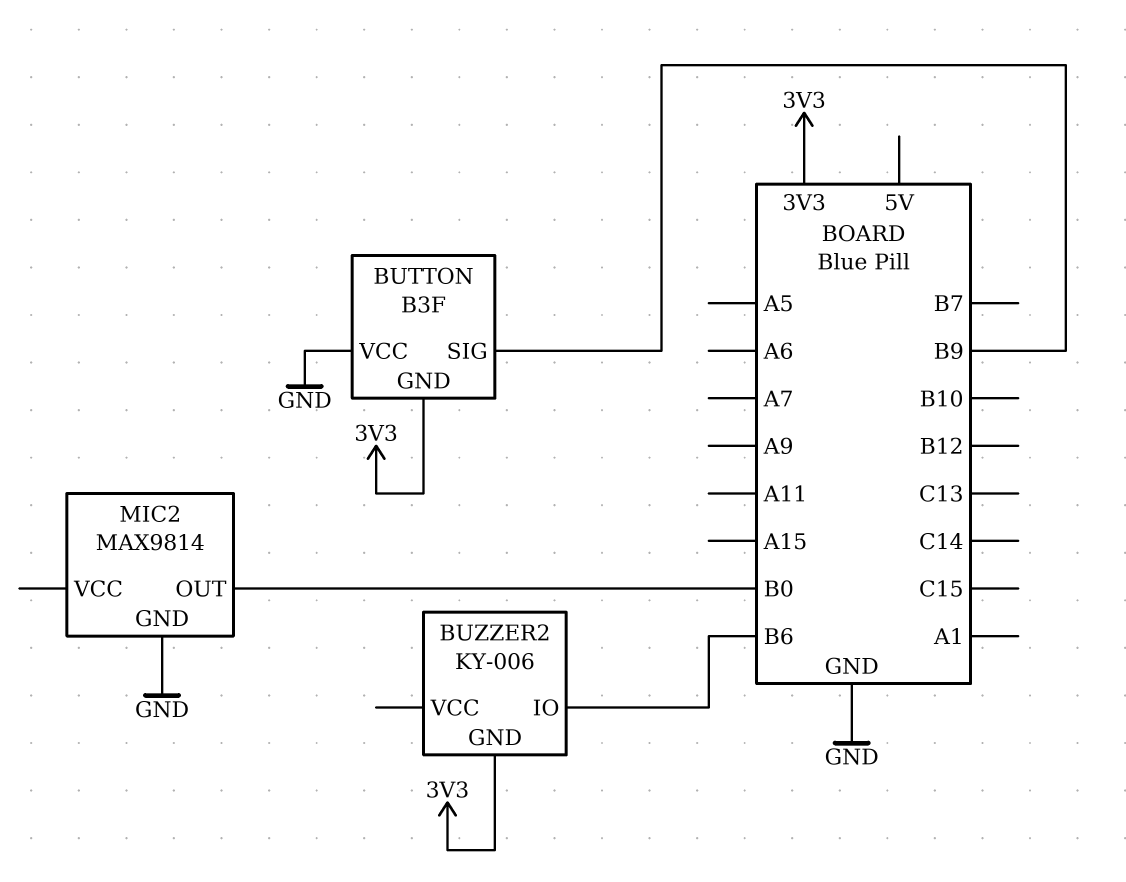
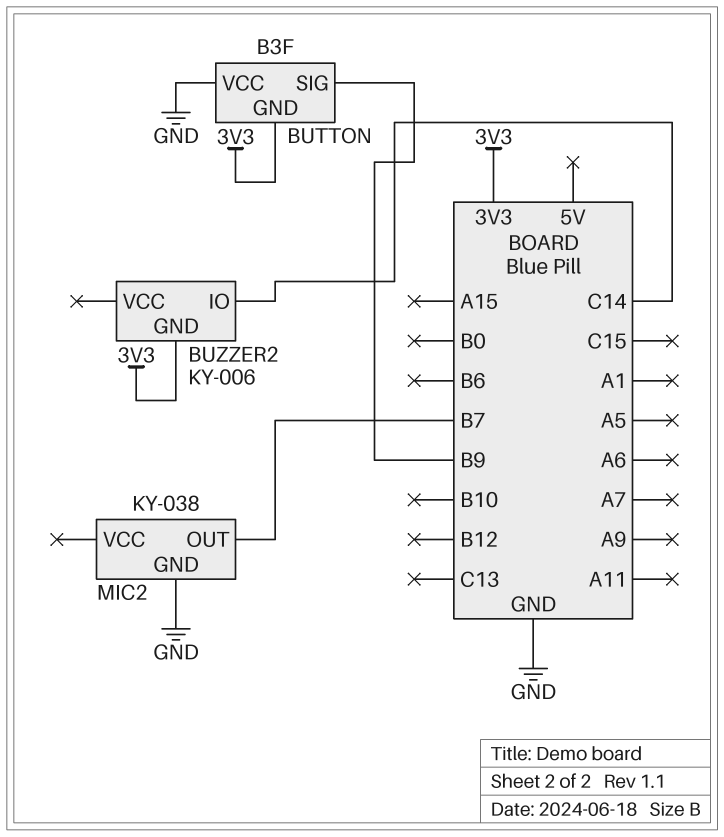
BUZZER2 pin IO: B6 -> C14
MIC2: MAX9814 -> KY-038
MIC2 pin OUT: B0 -> B7

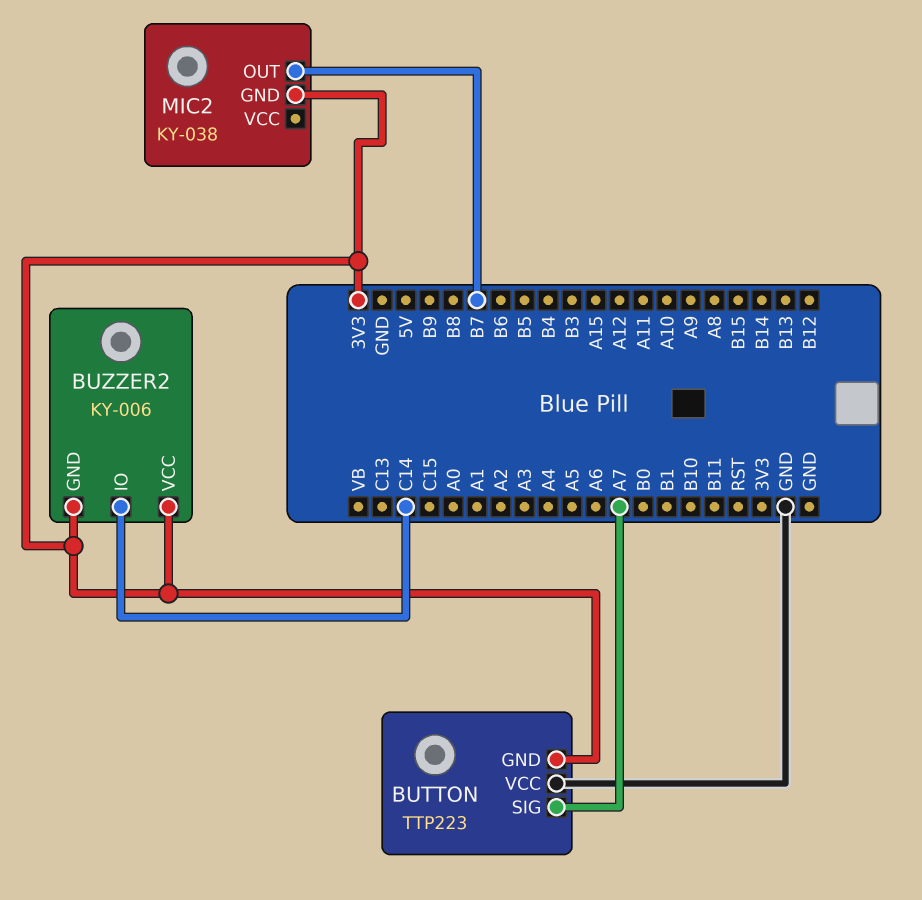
BUTTON: B3F -> TTP223
BUTTON pin SIG: B9 -> A7
BUZZER2 pin VCC: none -> 3V3
MIC2 pin GND: GND -> 3V3

